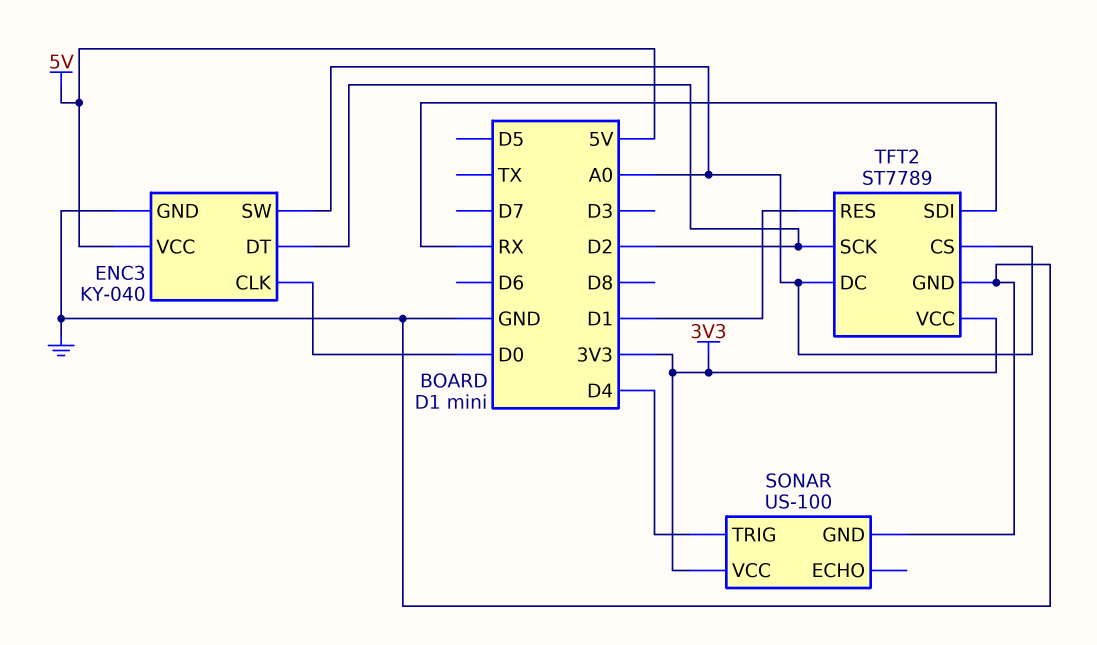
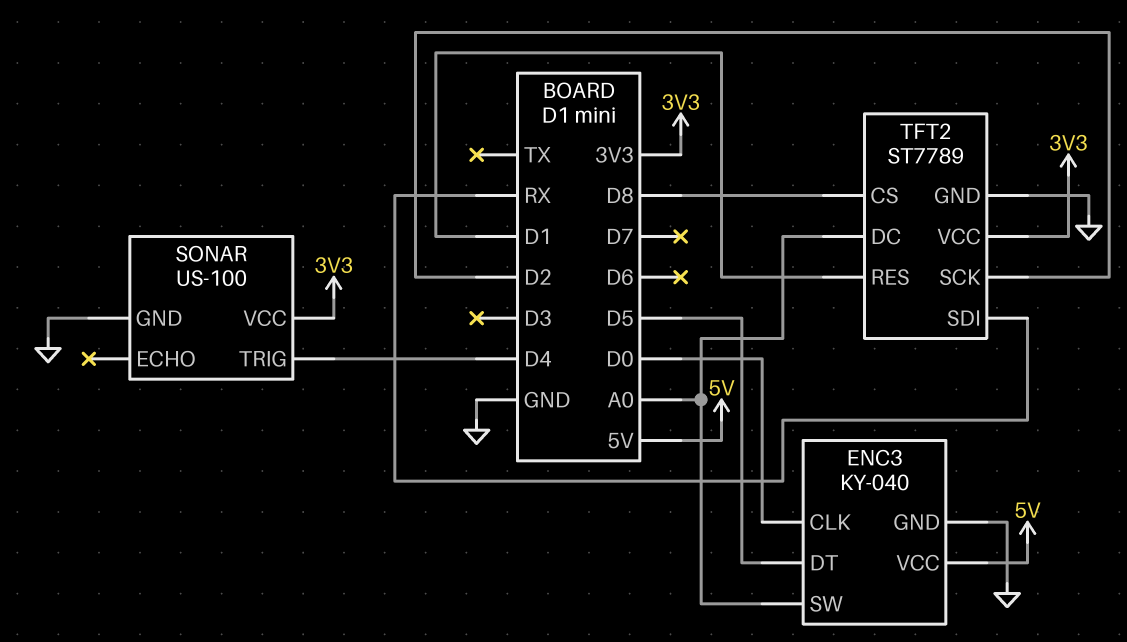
ENC3 pin DT: D2 -> D5
TFT2 pin CS: A0 -> D8

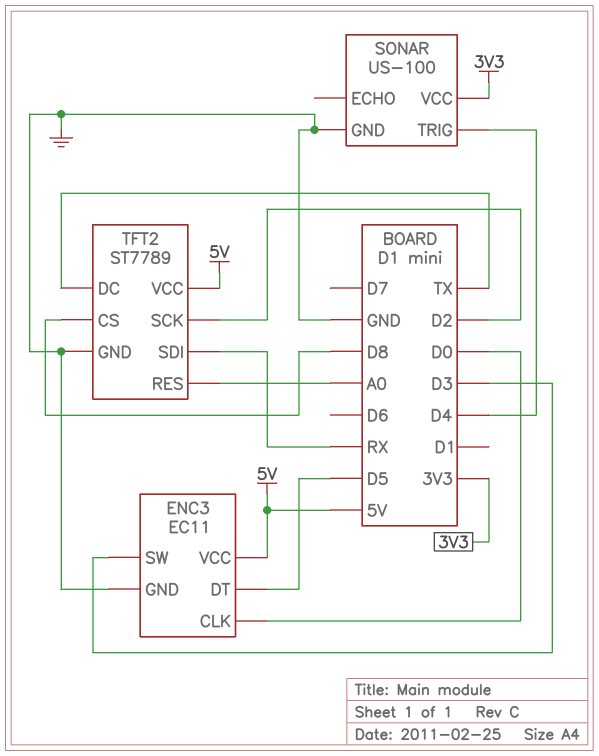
ENC3: KY-040 -> EC11
ENC3 pin SW: A0 -> D3
TFT2 pin DC: A0 -> TX
TFT2 pin RES: D1 -> A0
TFT2 pin VCC: 3V3 -> 5V

